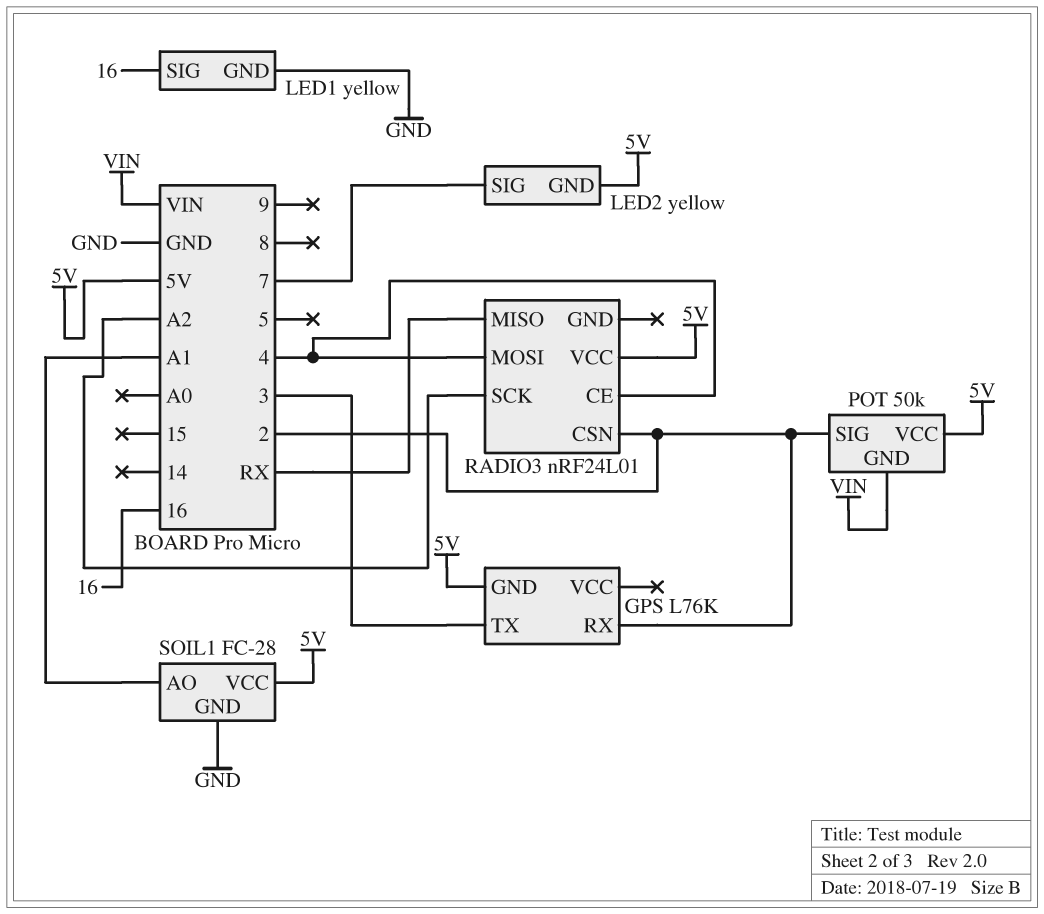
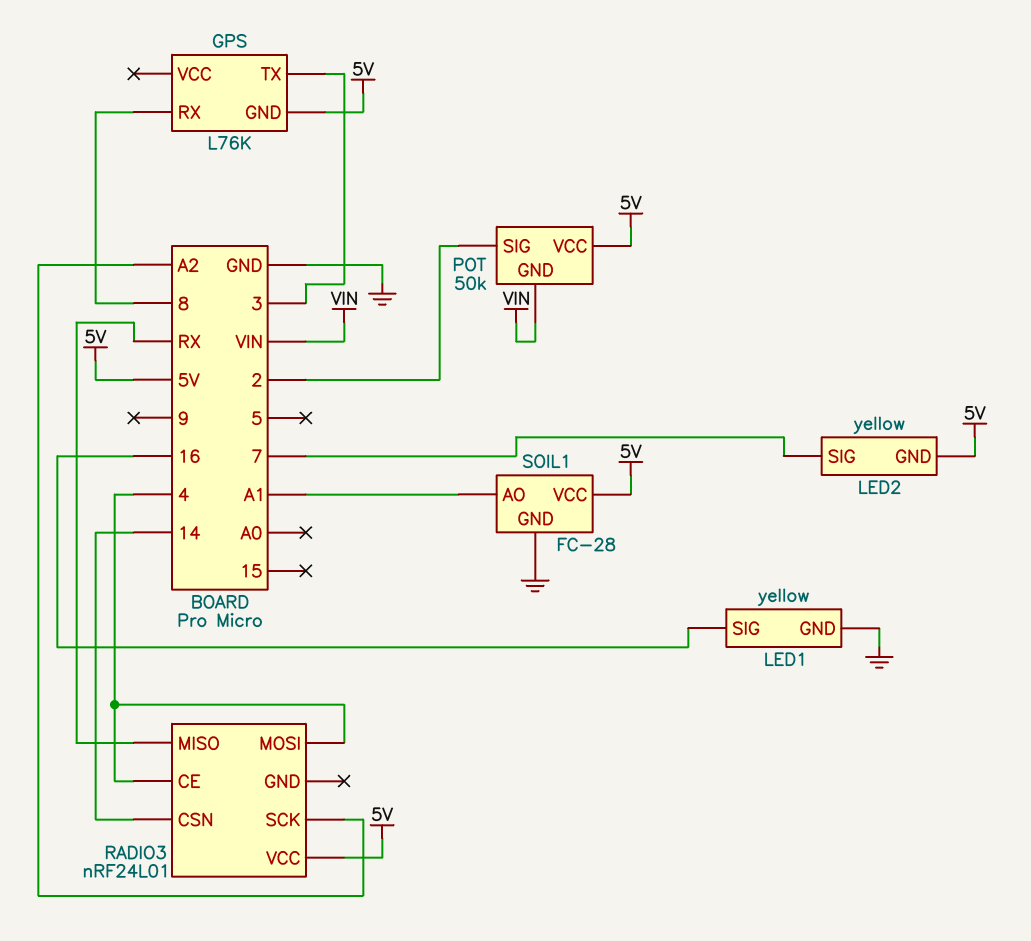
GPS pin RX: 2 -> 8
RADIO3 pin CSN: 2 -> 14

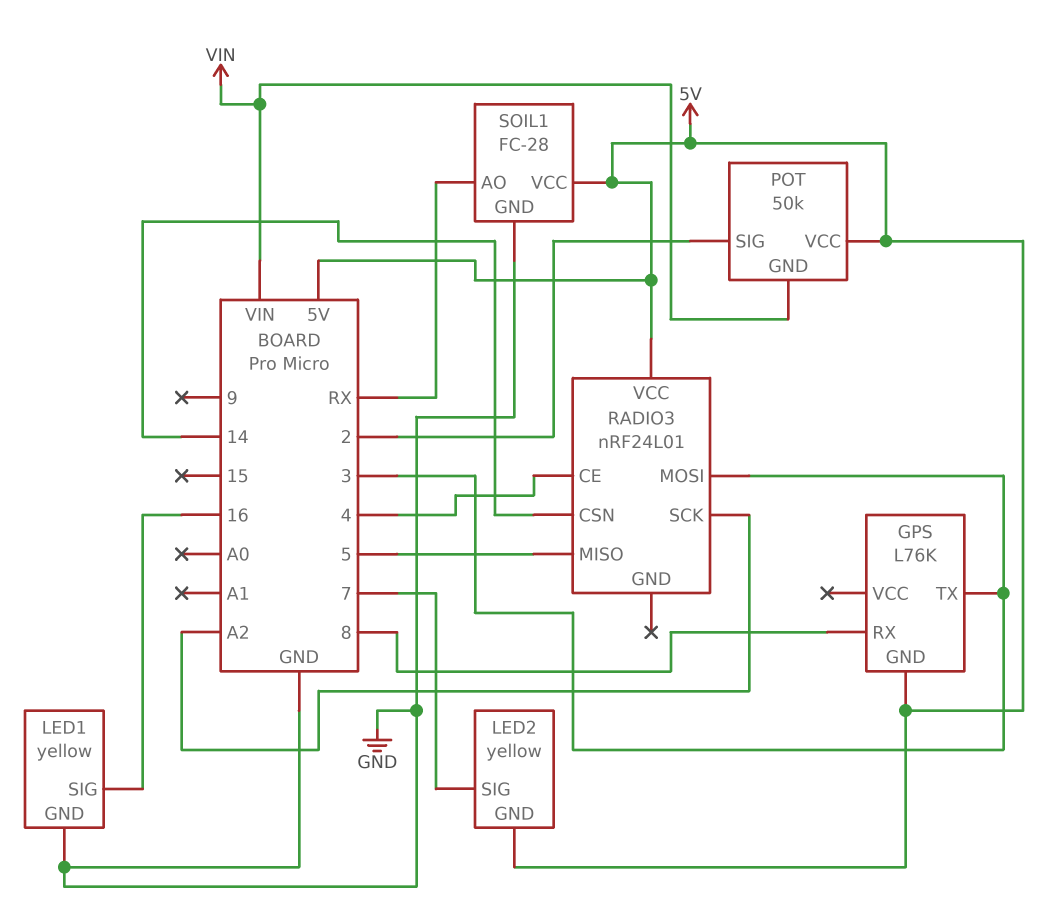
RADIO3 pin MISO: RX -> 5
RADIO3 pin MOSI: 4 -> 3
SOIL1 pin AO: A1 -> RX

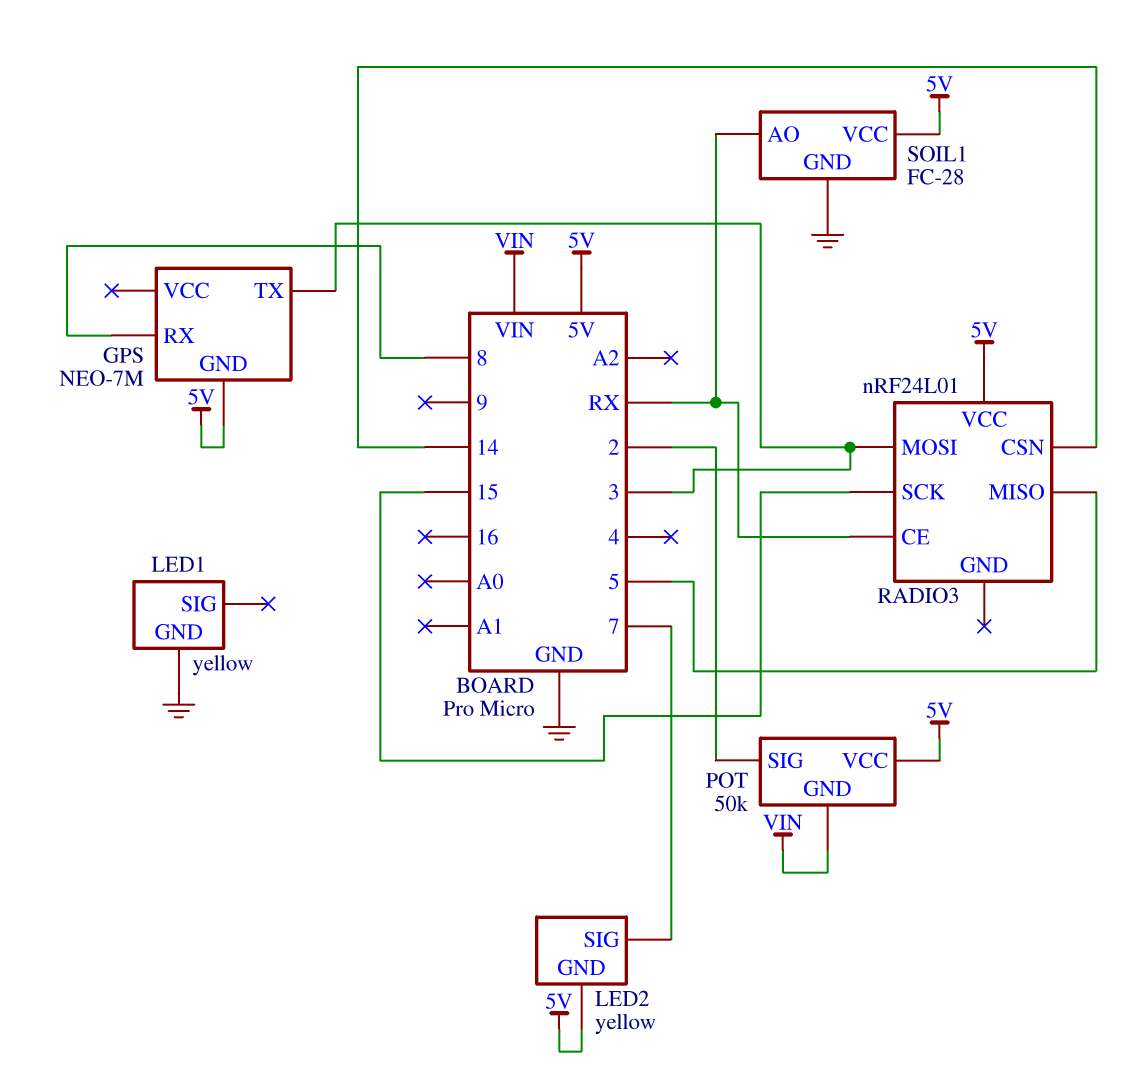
GPS: L76K -> NEO-7M
LED1 pin SIG: 16 -> none
RADIO3 pin CE: 4 -> RX
RADIO3 pin SCK: A2 -> 15

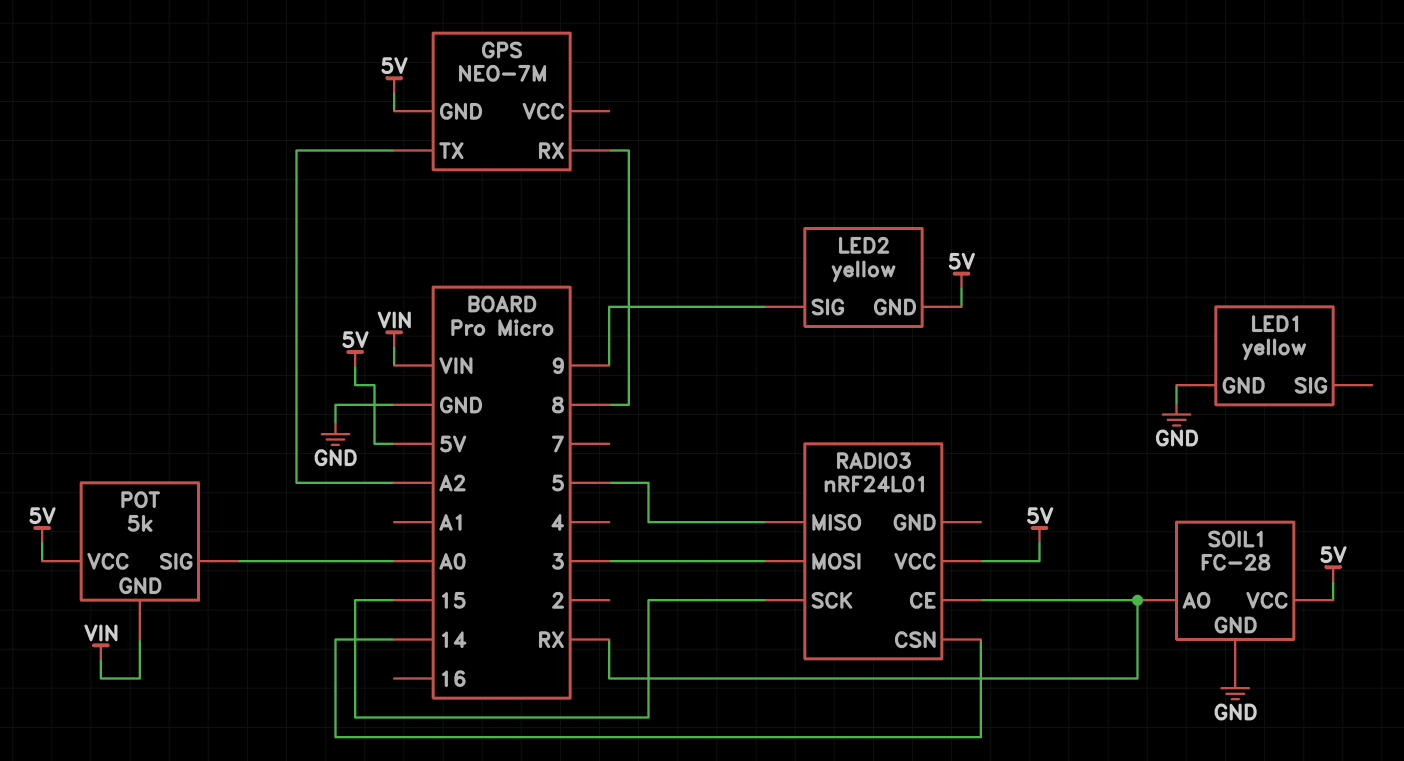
GPS pin TX: 3 -> A2
LED2 pin SIG: 7 -> 9
POT: 50k -> 5k
POT pin SIG: 2 -> A0

